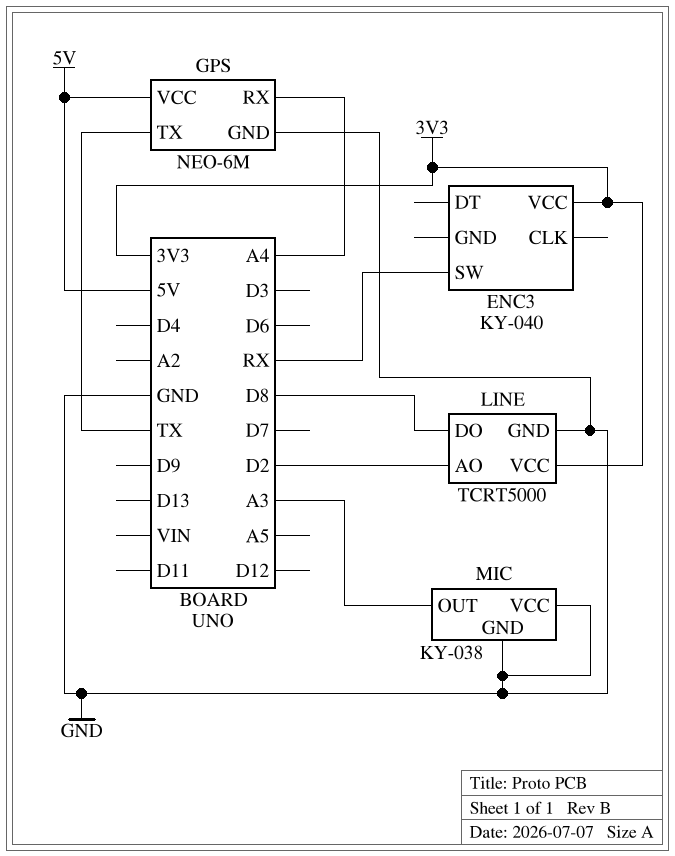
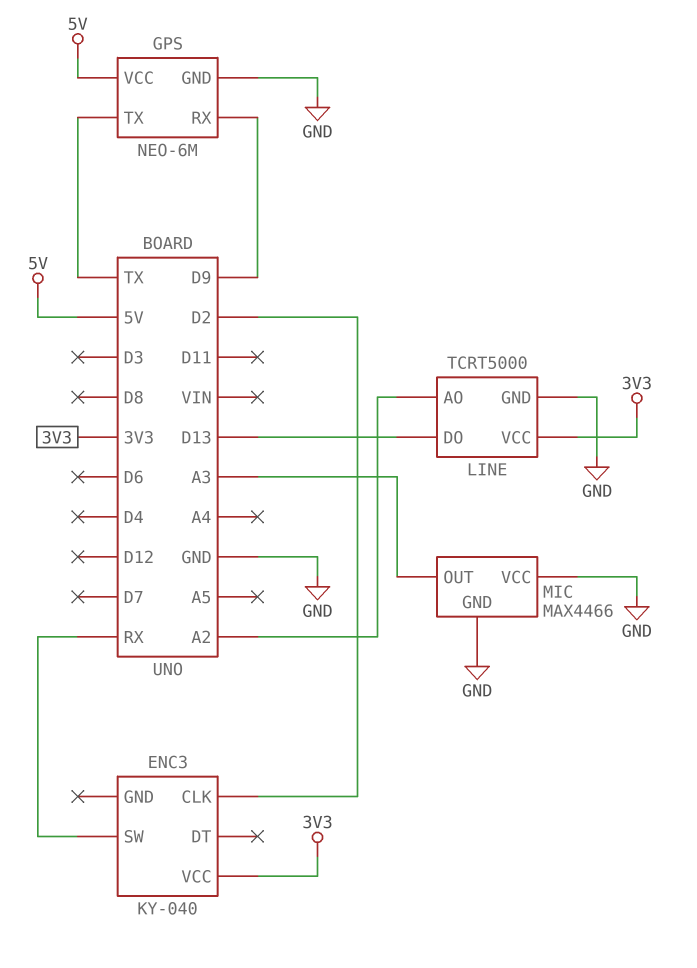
ENC3 pin CLK: none -> D2
GPS pin RX: A4 -> D9
LINE pin AO: D2 -> A2
LINE pin DO: D8 -> D13
MIC: KY-038 -> MAX4466

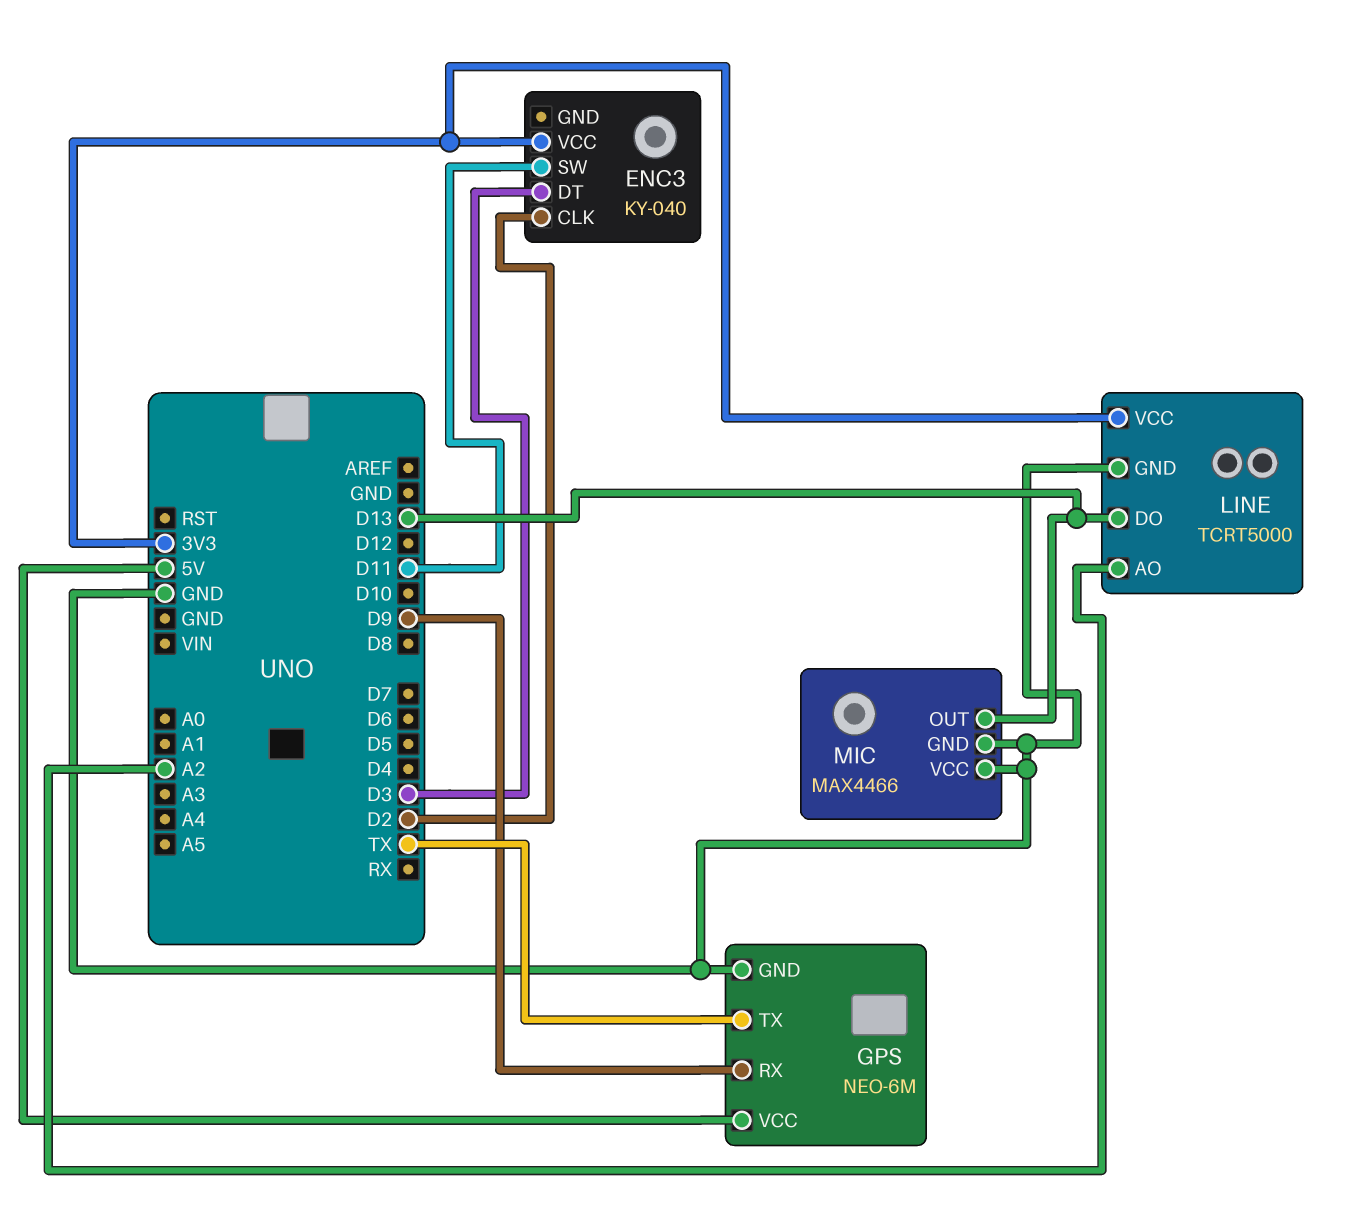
ENC3 pin DT: none -> D3
ENC3 pin SW: RX -> D11
MIC pin OUT: A3 -> D13

